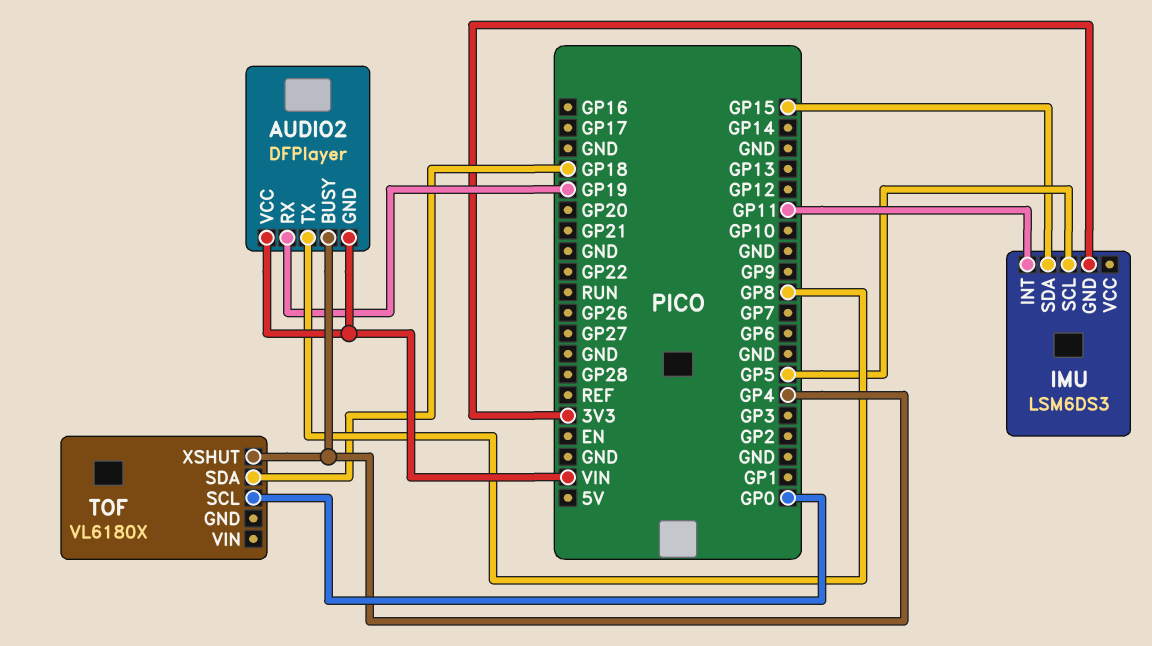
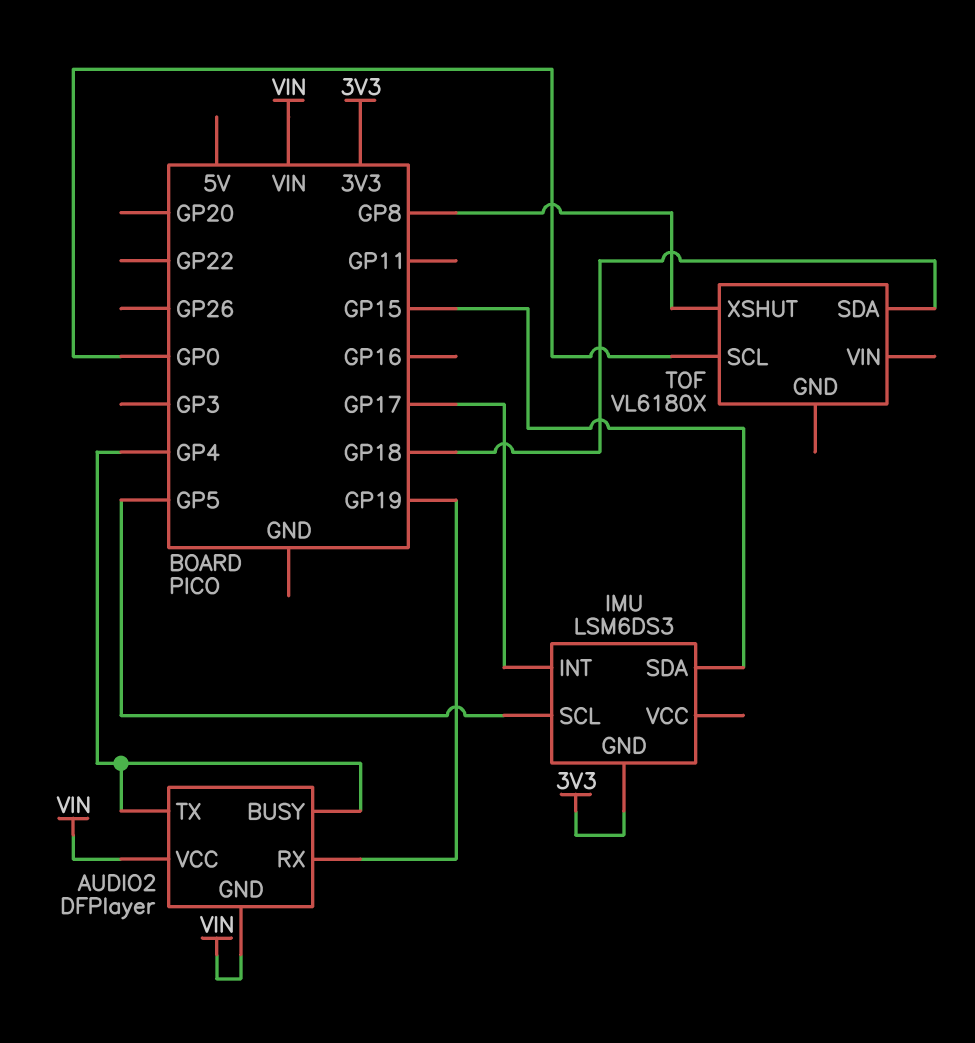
AUDIO2 pin TX: GP8 -> GP4
IMU pin INT: GP11 -> GP17
TOF pin XSHUT: GP4 -> GP8

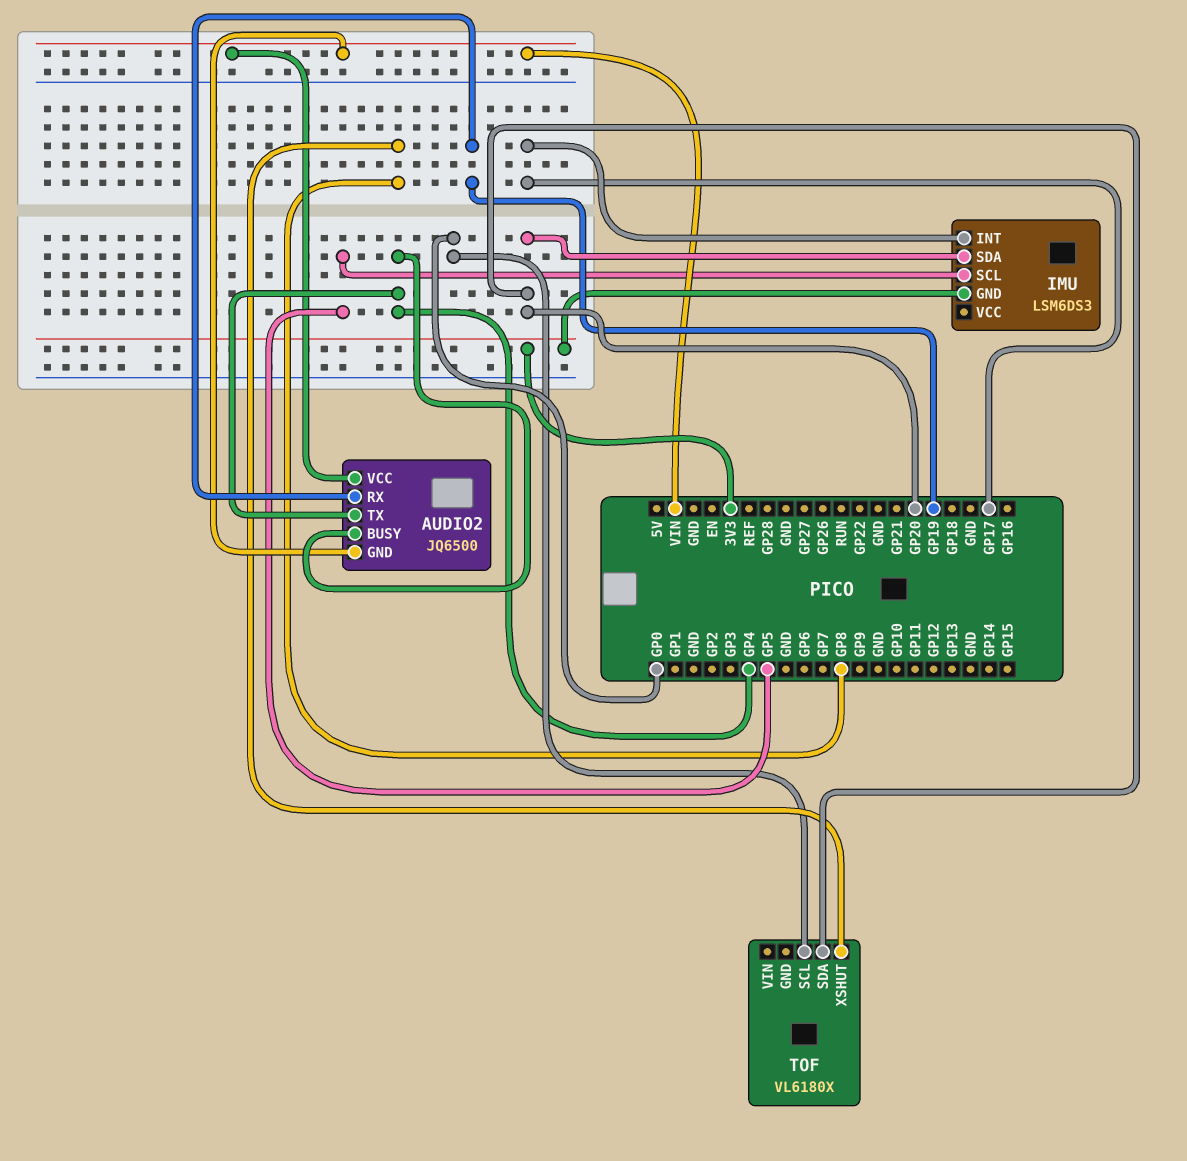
AUDIO2: DFPlayer -> JQ6500
IMU pin SDA: GP15 -> GP20
TOF pin SDA: GP18 -> GP20

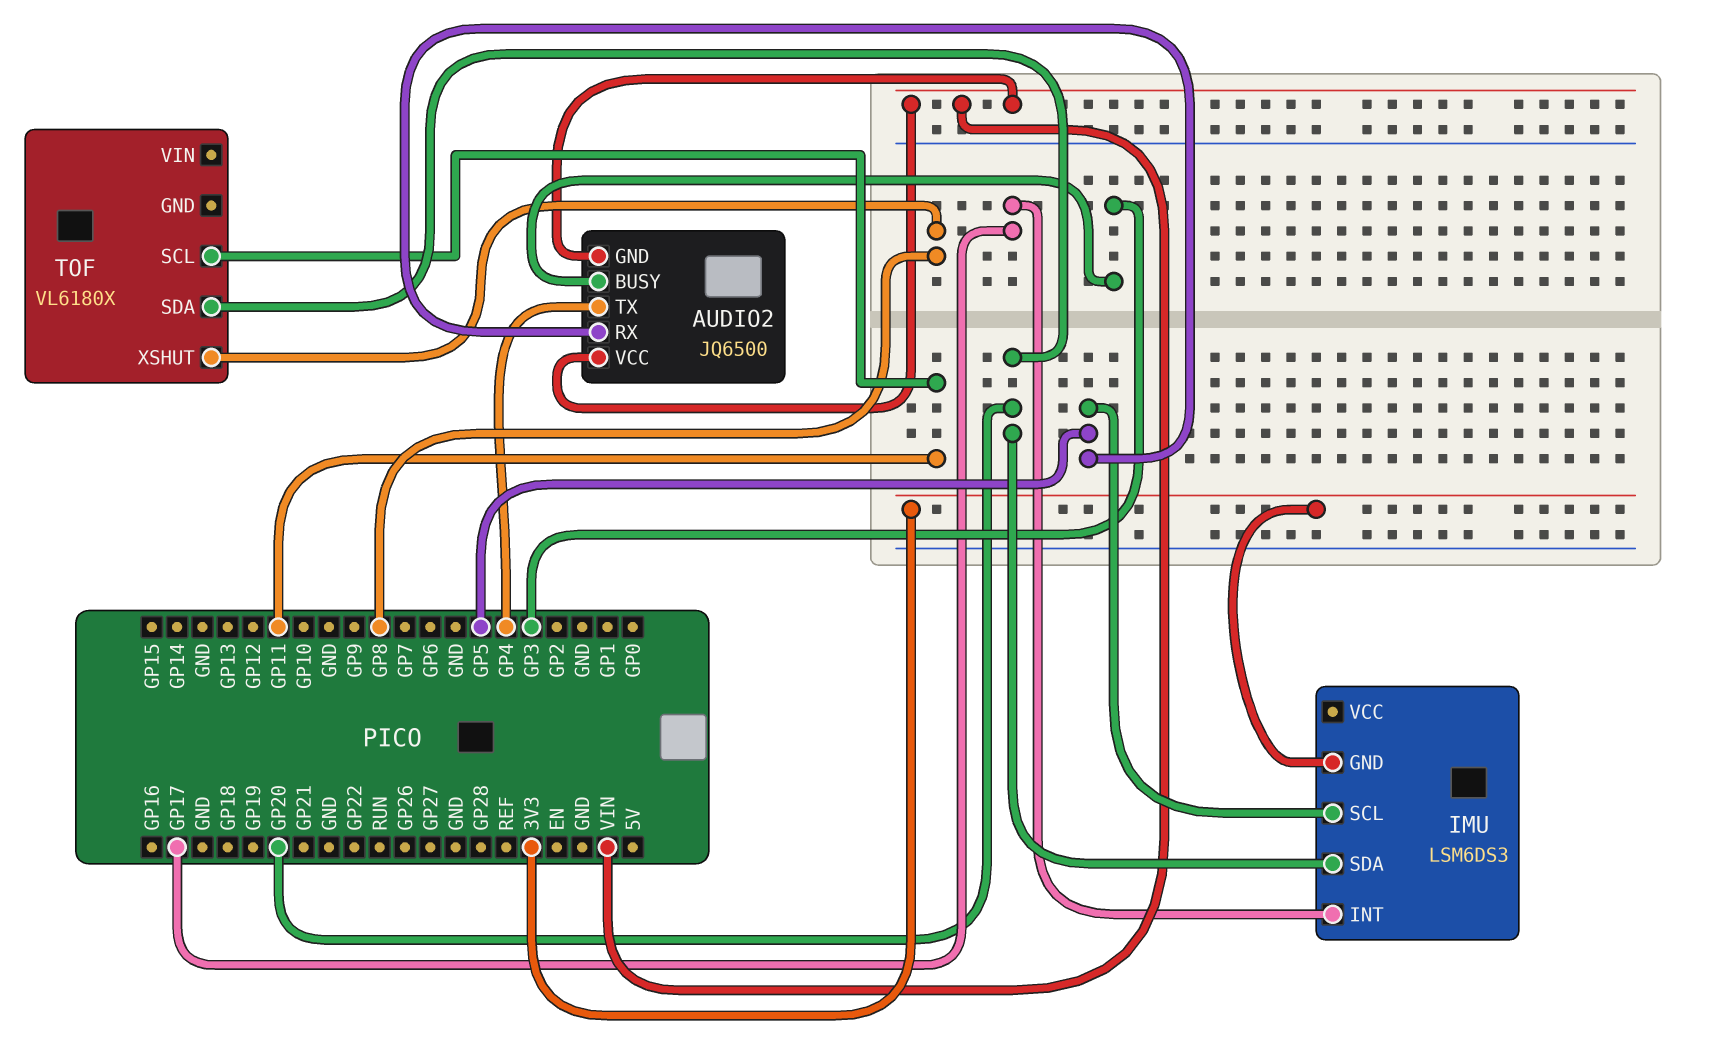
AUDIO2 pin BUSY: GP4 -> GP3
AUDIO2 pin RX: GP19 -> GP5
TOF pin SCL: GP0 -> GP11

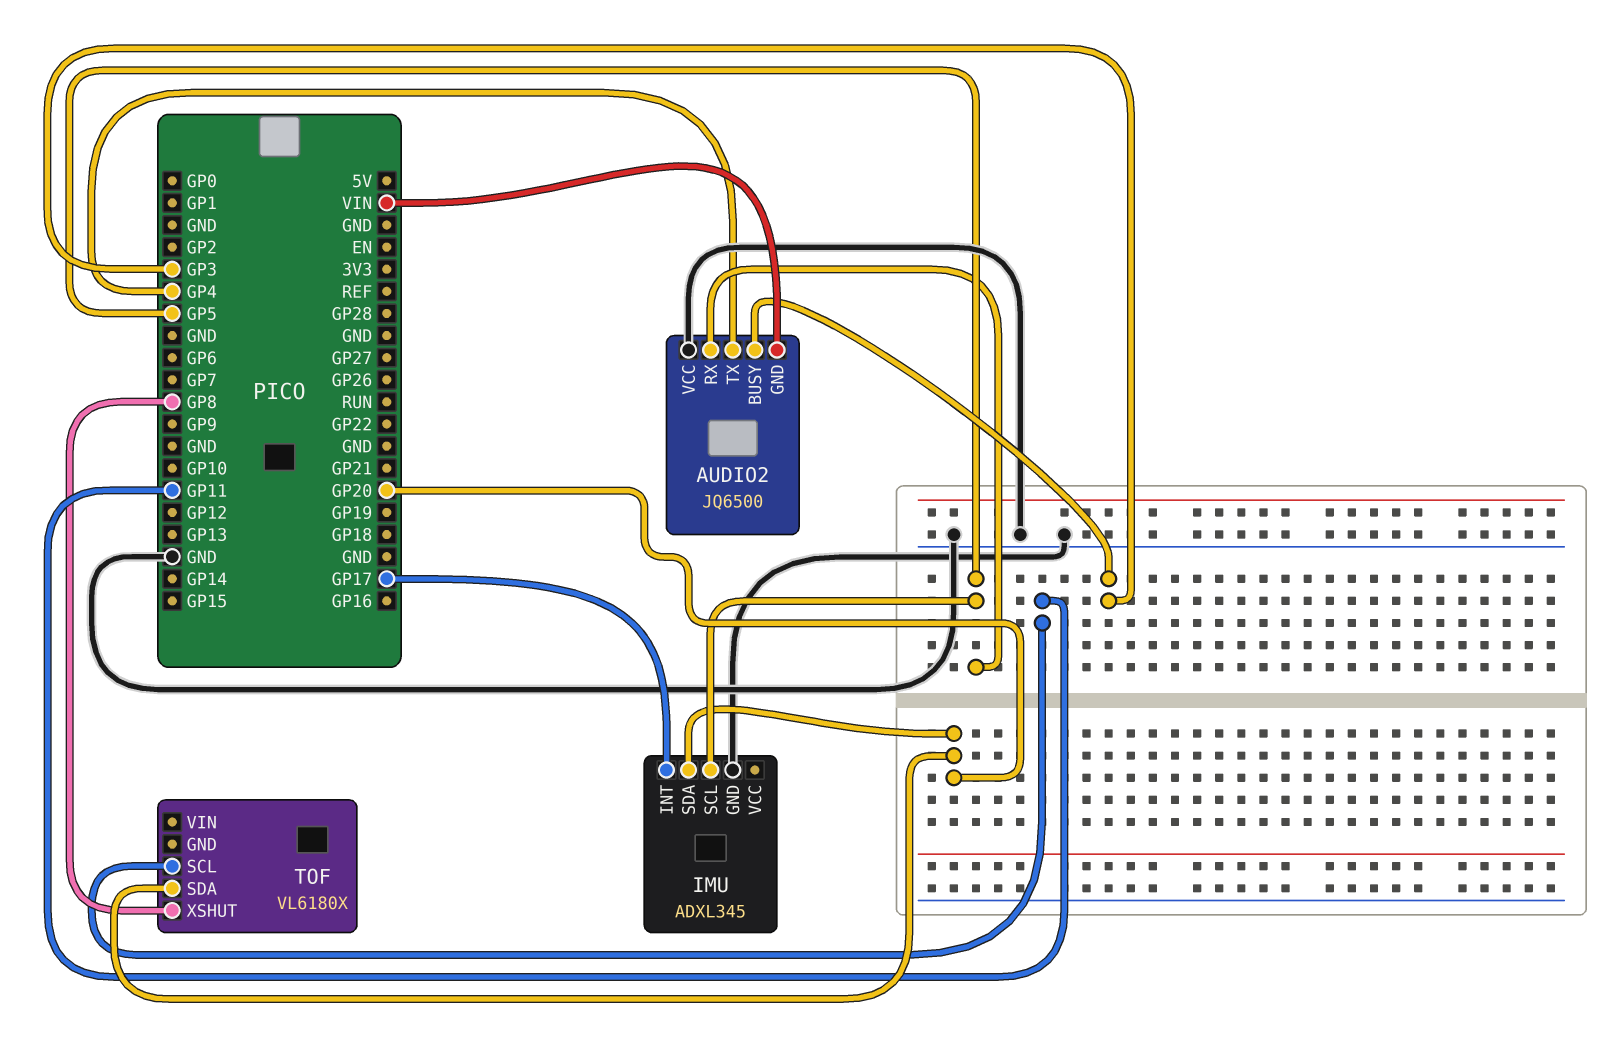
AUDIO2 pin VCC: VIN -> GND
IMU: LSM6DS3 -> ADXL345
IMU pin GND: 3V3 -> GND

